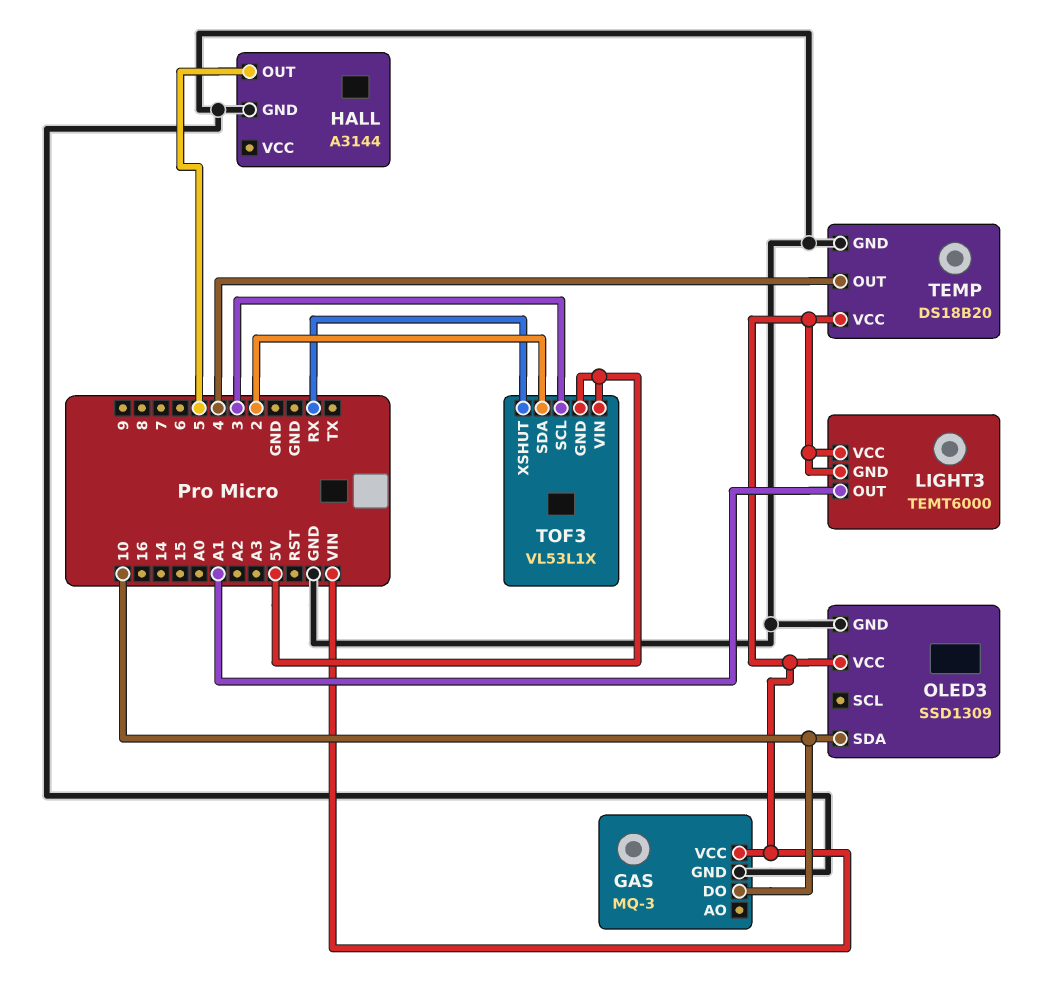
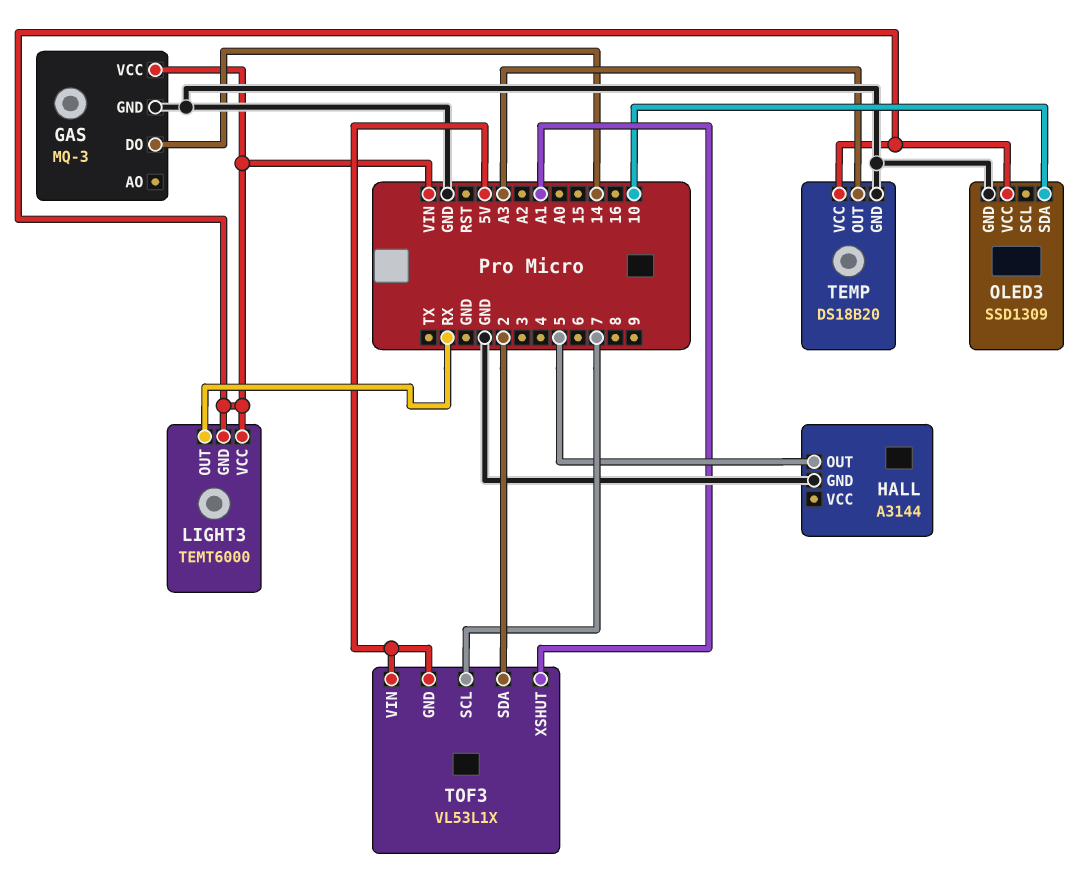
GAS pin DO: 10 -> 14
LIGHT3 pin OUT: A1 -> RX
TEMP pin OUT: 4 -> A3
TOF3 pin SCL: 3 -> 7
TOF3 pin XSHUT: RX -> A1

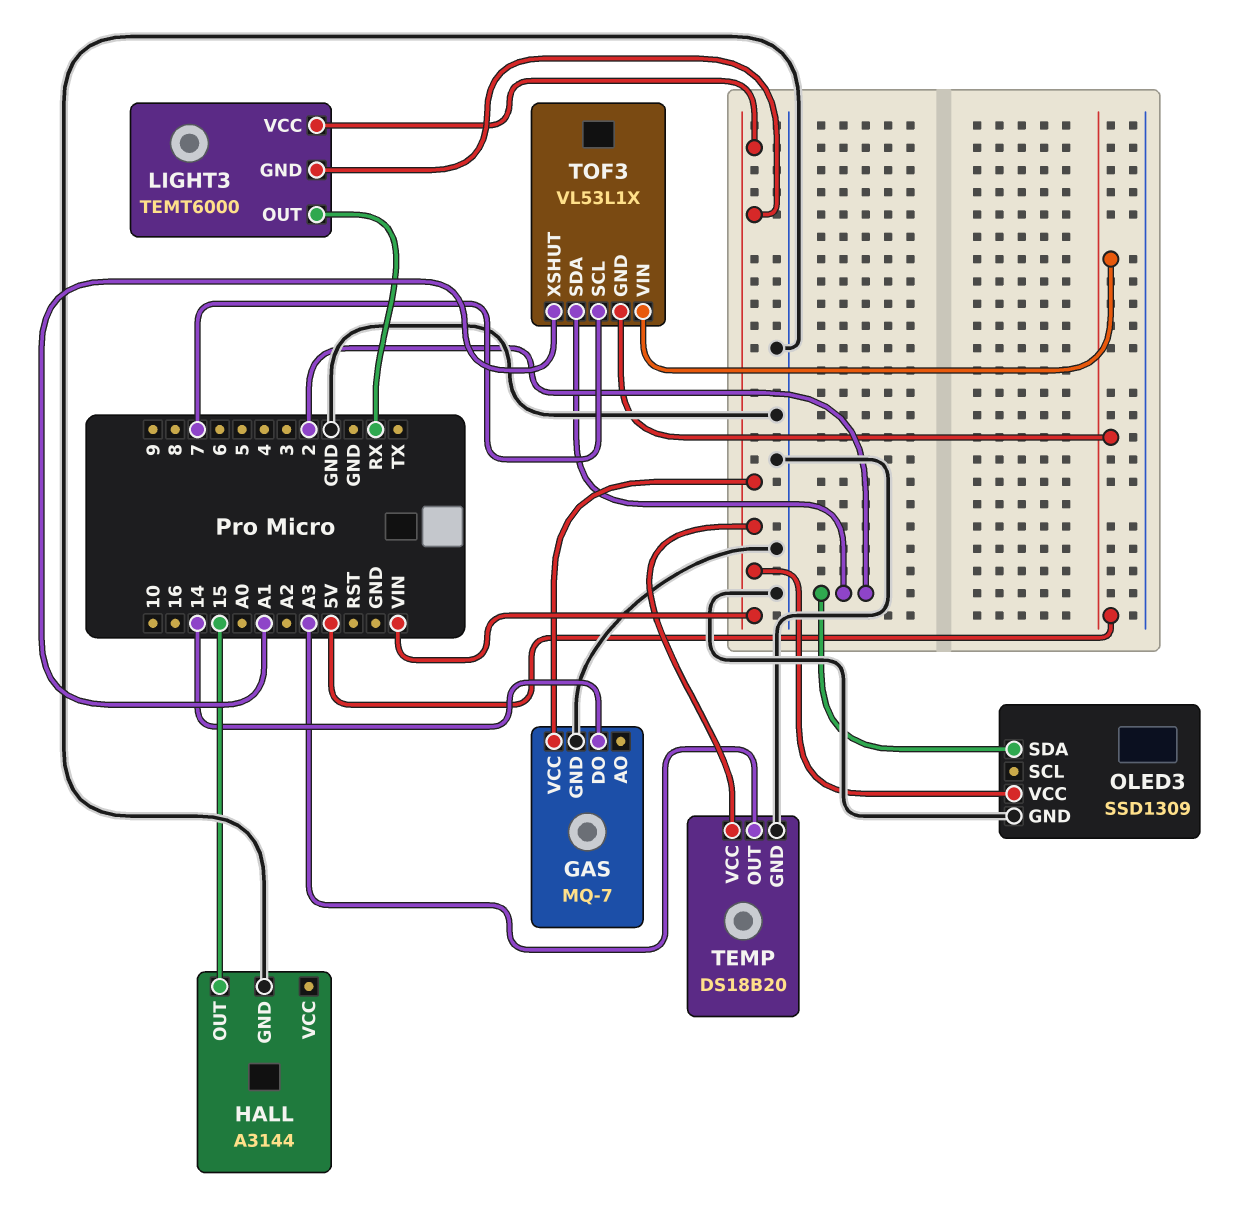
GAS: MQ-3 -> MQ-7
HALL pin OUT: 5 -> 15
OLED3 pin SDA: 10 -> 2

